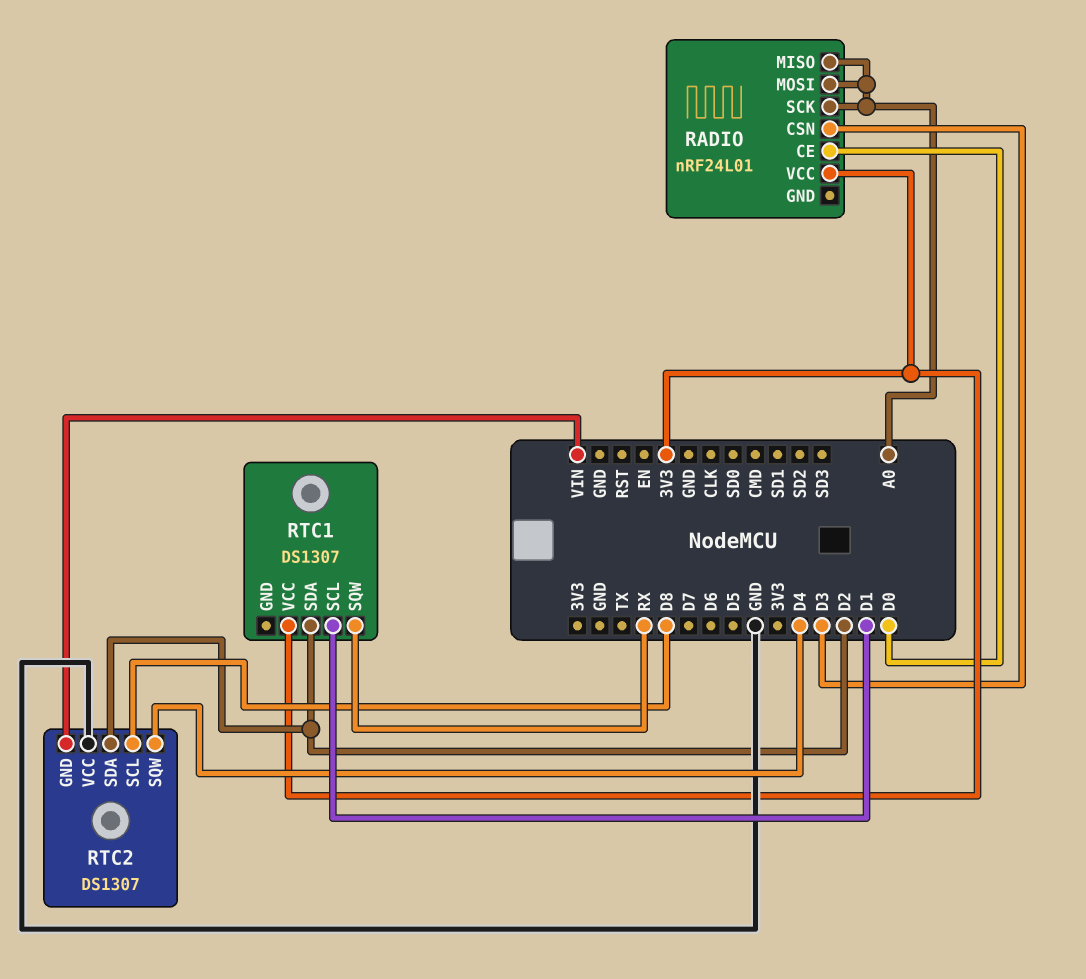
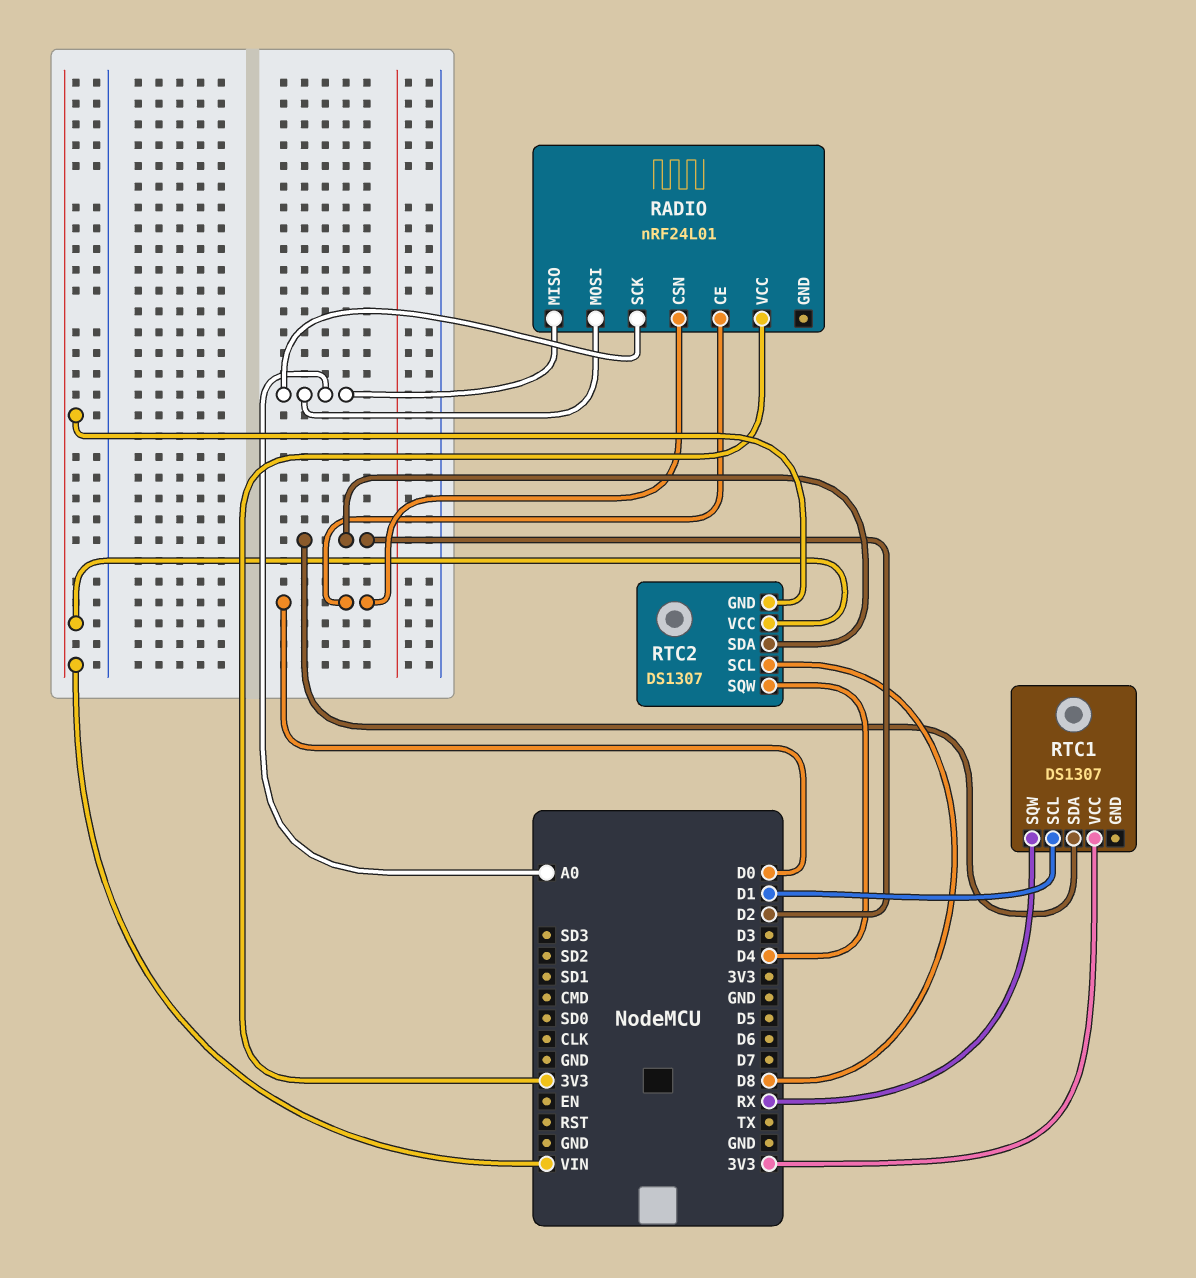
RADIO pin CSN: D3 -> D0
RTC2 pin VCC: GND -> VIN

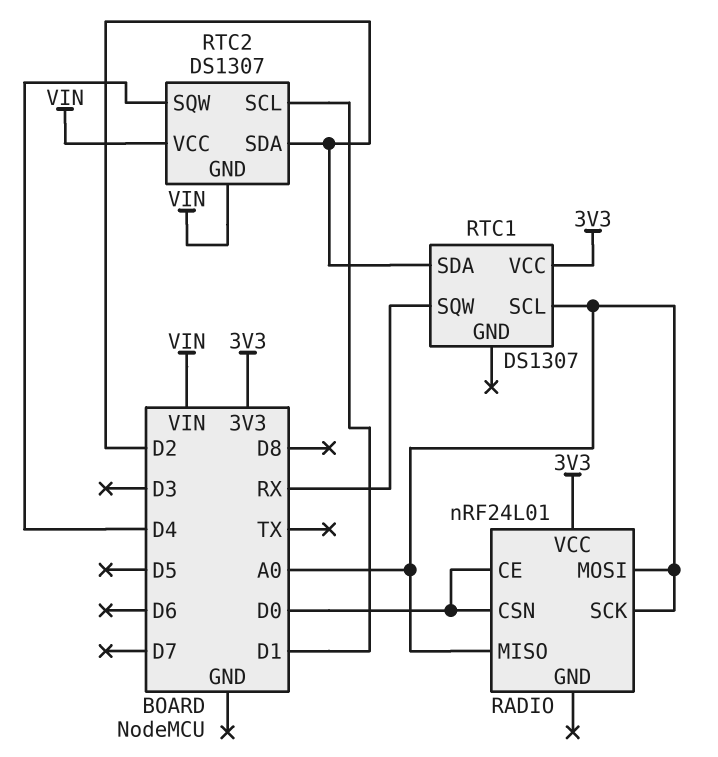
RTC1 pin SCL: D1 -> A0
RTC2 pin SCL: D8 -> D1

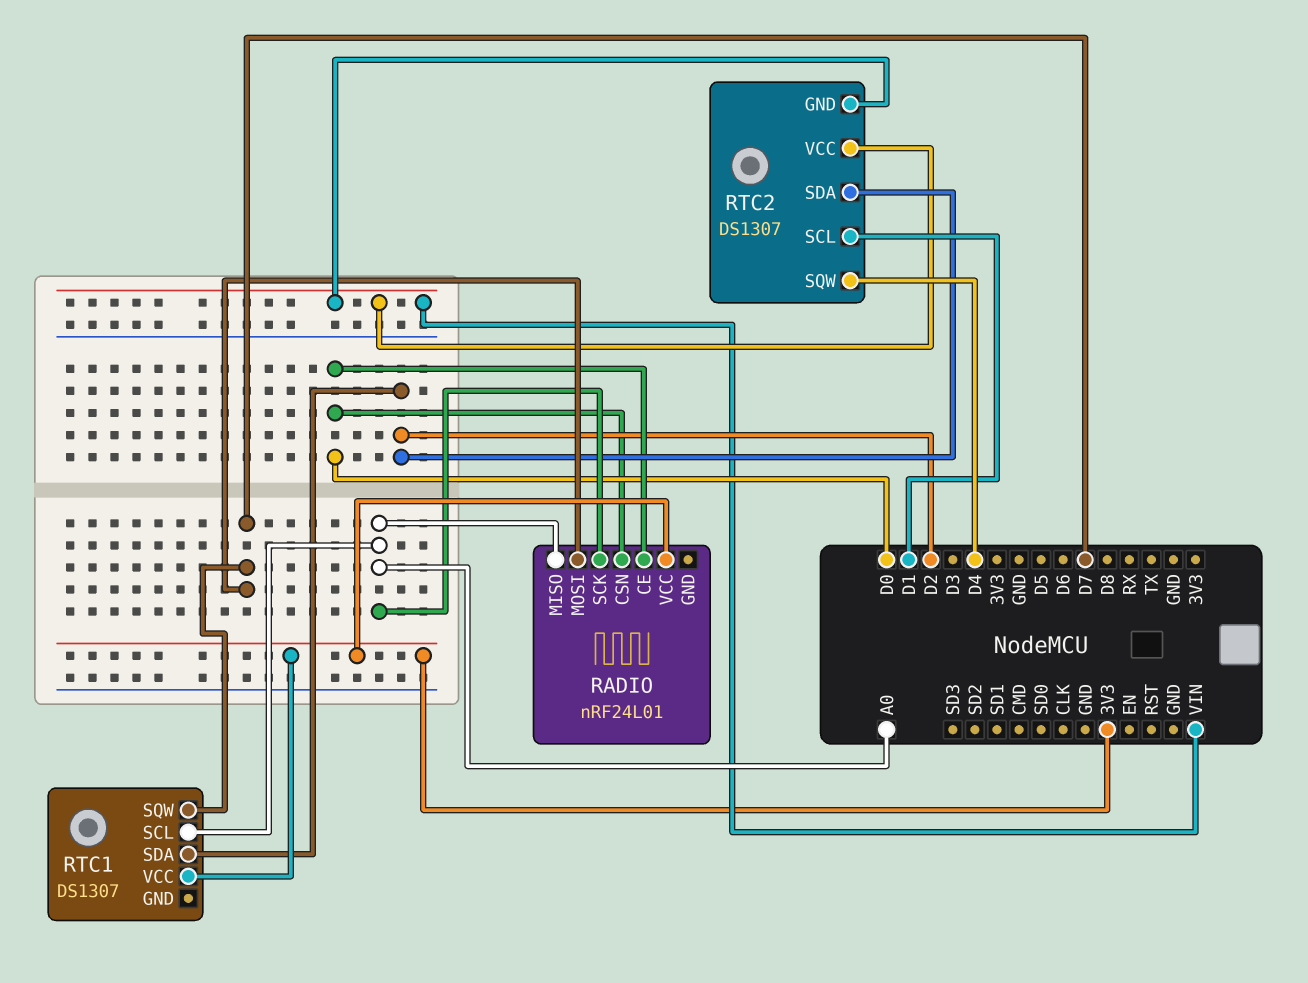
RADIO pin MOSI: A0 -> D7
RTC1 pin SQW: RX -> D7

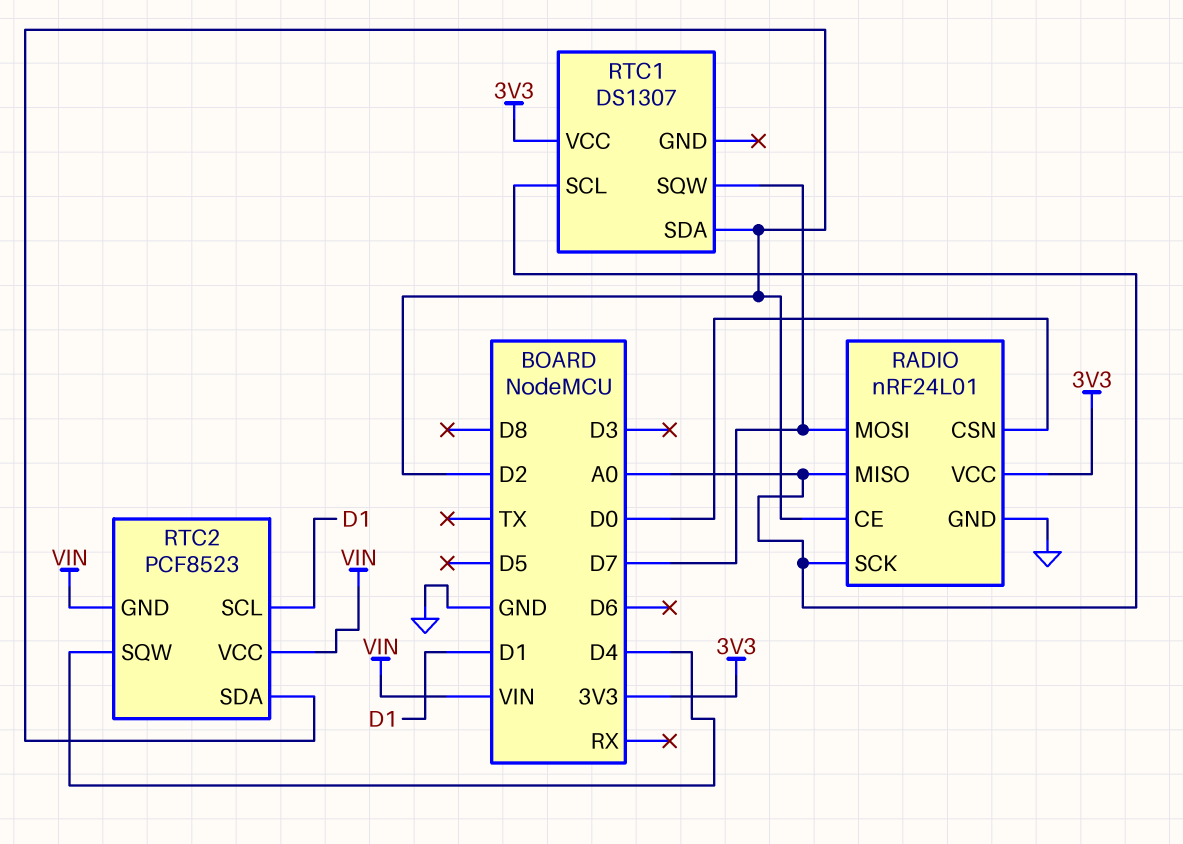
RADIO pin CE: D0 -> D2
RADIO pin GND: none -> GND
RTC2: DS1307 -> PCF8523

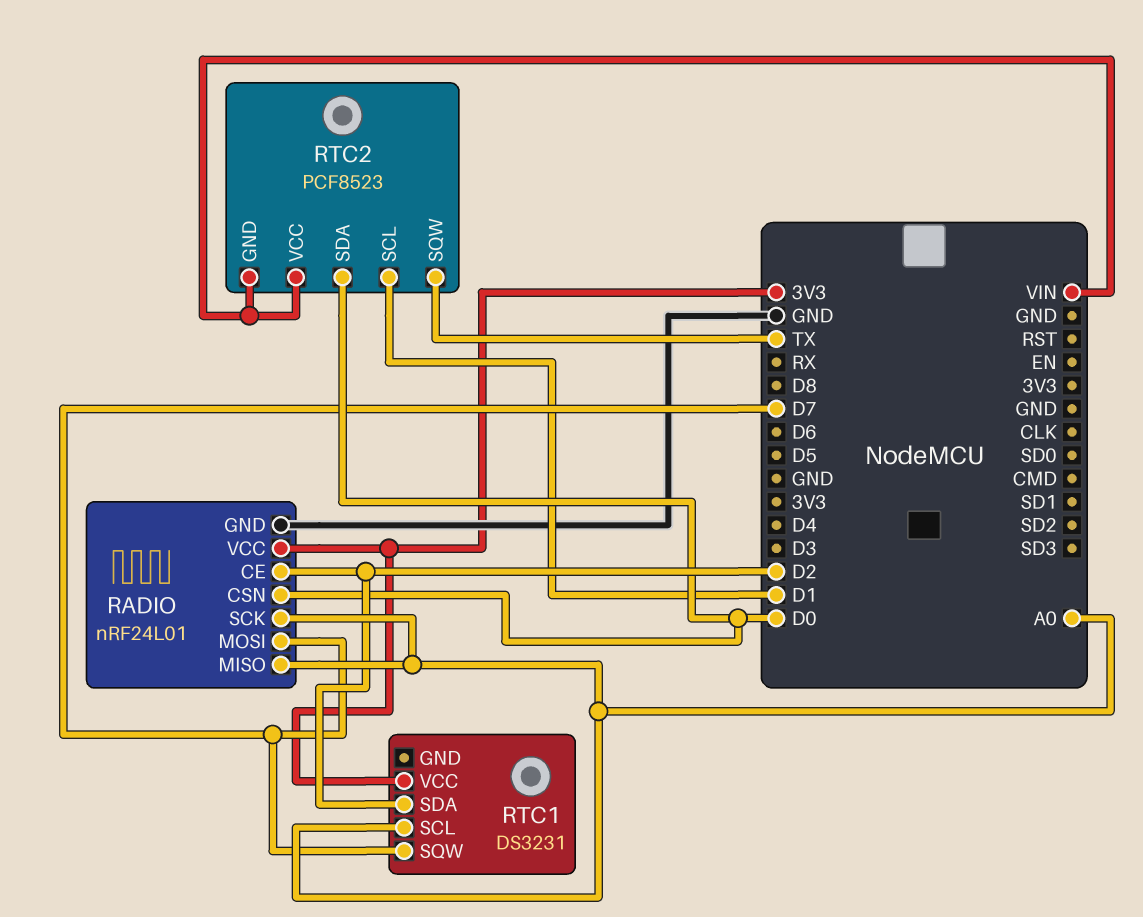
RTC1: DS1307 -> DS3231
RTC2 pin SDA: D2 -> D0
RTC2 pin SQW: D4 -> TX

